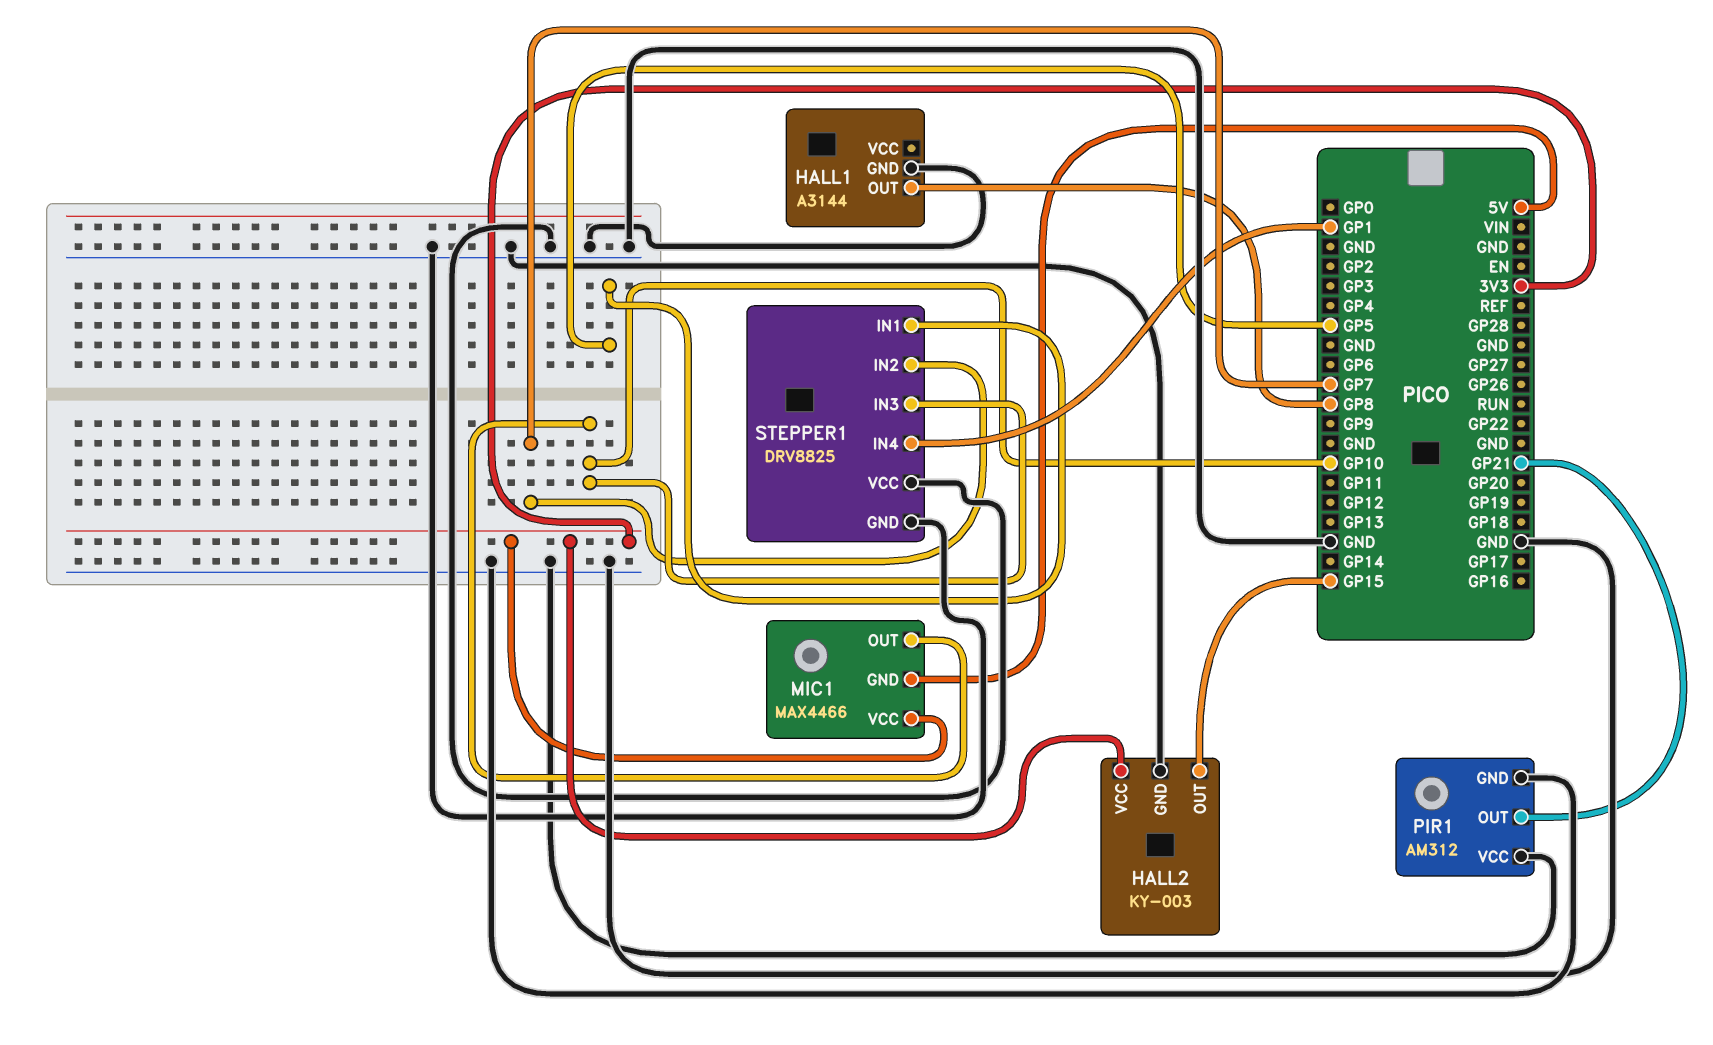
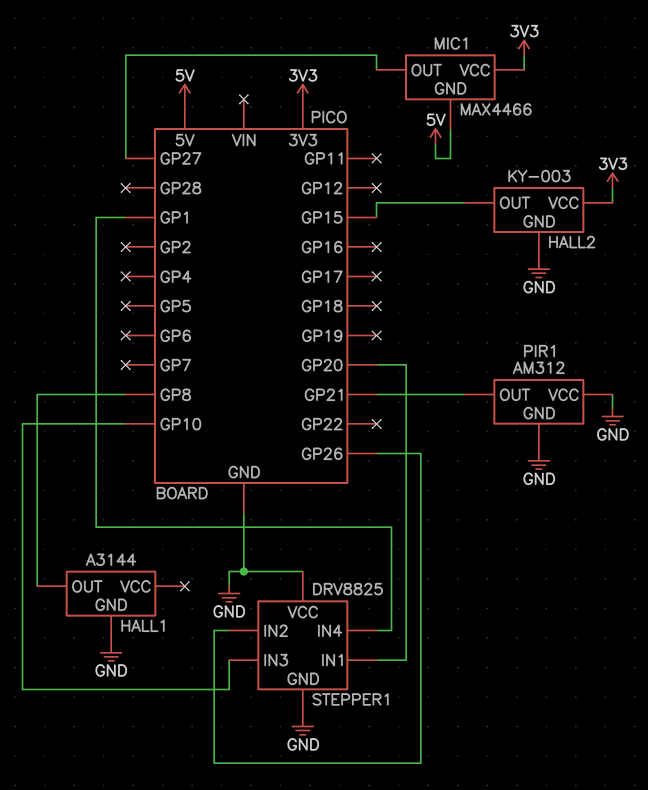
MIC1 pin OUT: GP10 -> GP27
STEPPER1 pin IN1: GP5 -> GP20
STEPPER1 pin IN2: GP7 -> GP26

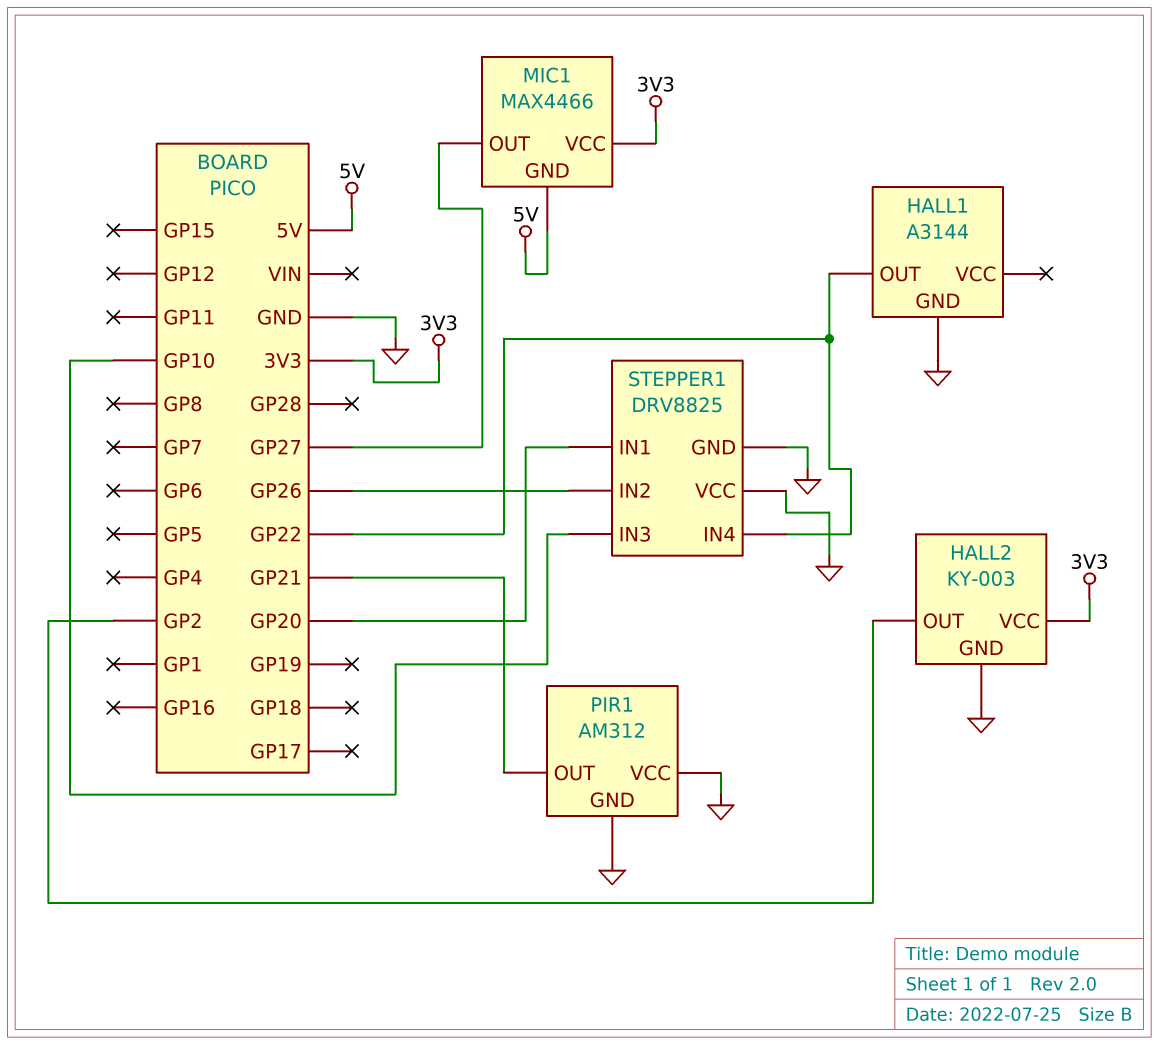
HALL1 pin OUT: GP8 -> GP22
HALL2 pin OUT: GP15 -> GP2
STEPPER1 pin IN4: GP1 -> GP22

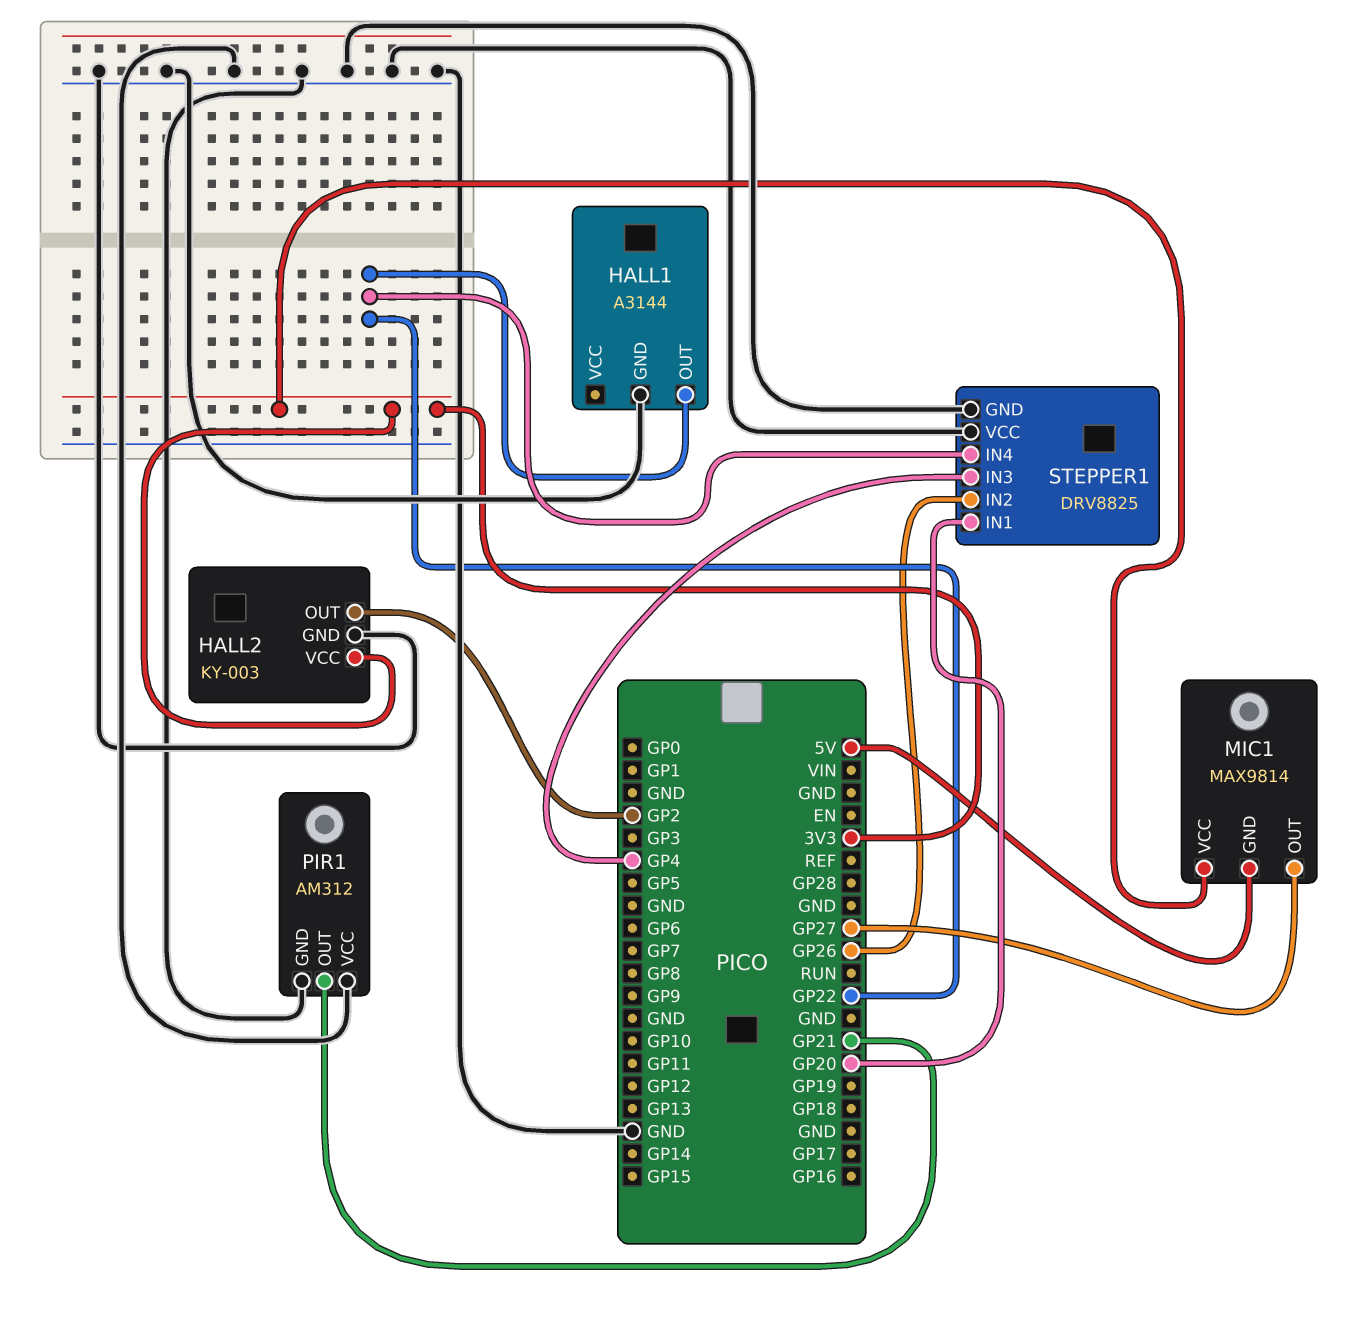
MIC1: MAX4466 -> MAX9814
STEPPER1 pin IN3: GP10 -> GP4

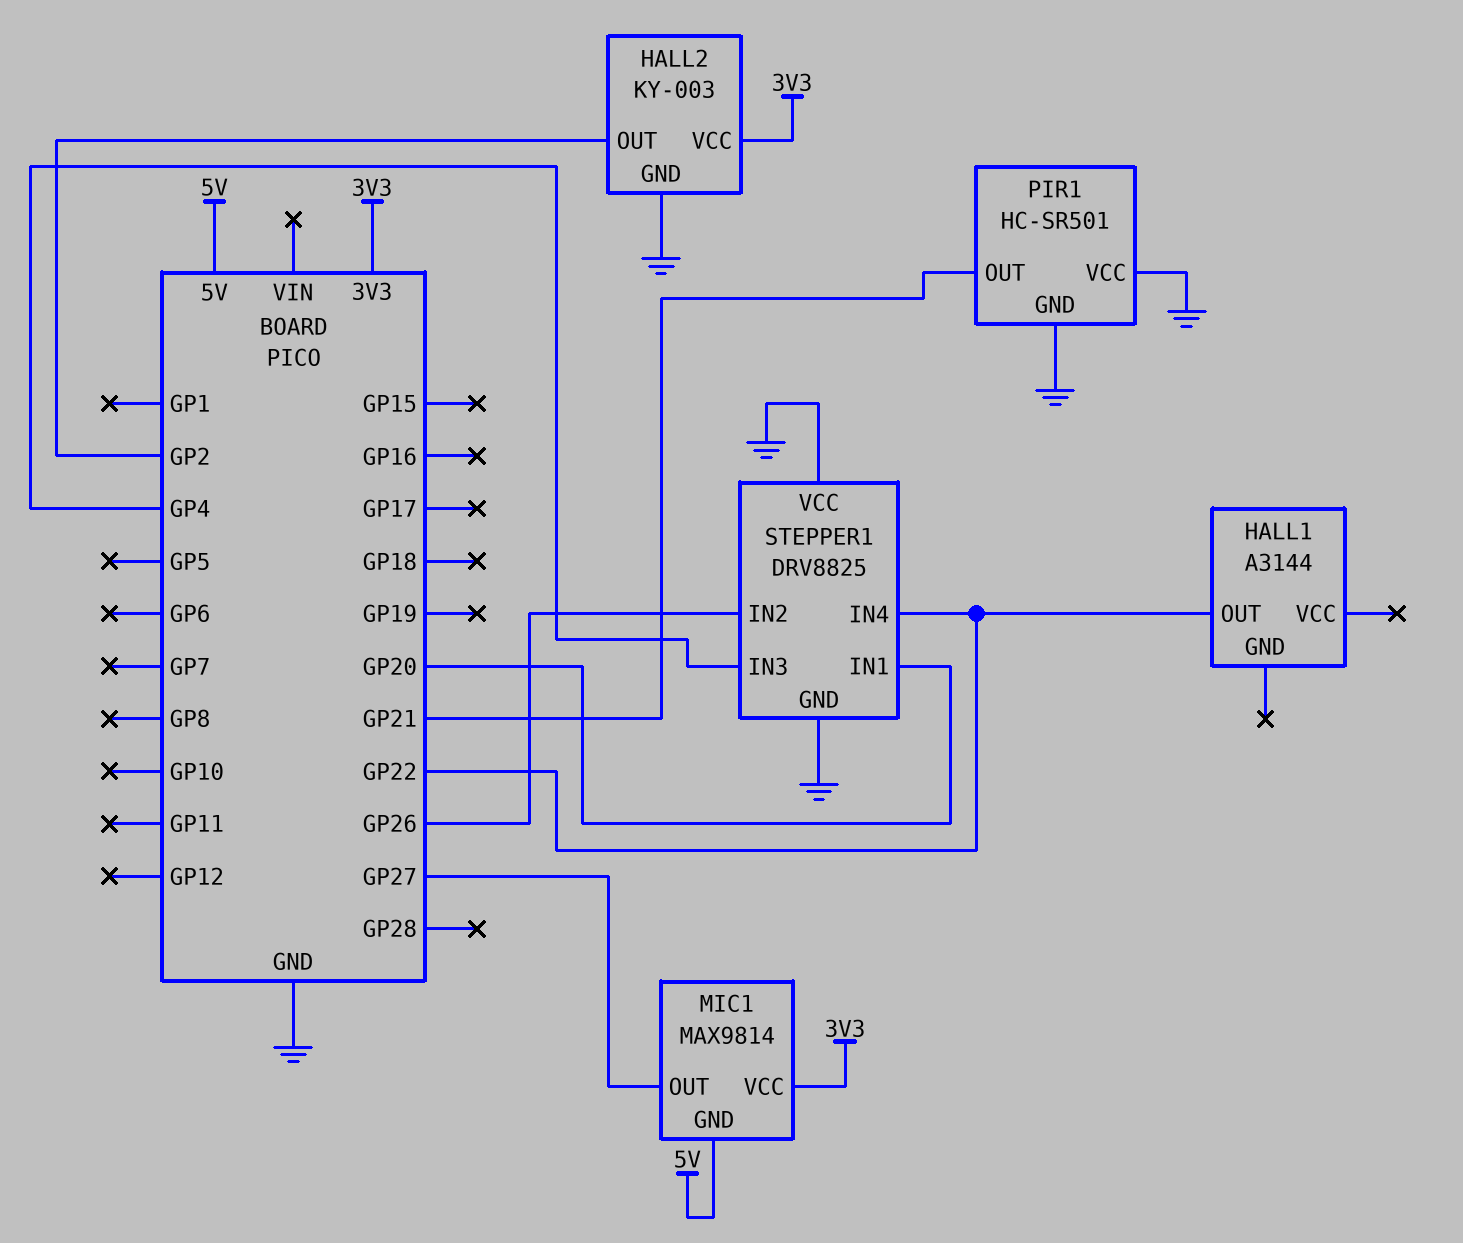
HALL1 pin GND: GND -> none
PIR1: AM312 -> HC-SR501

